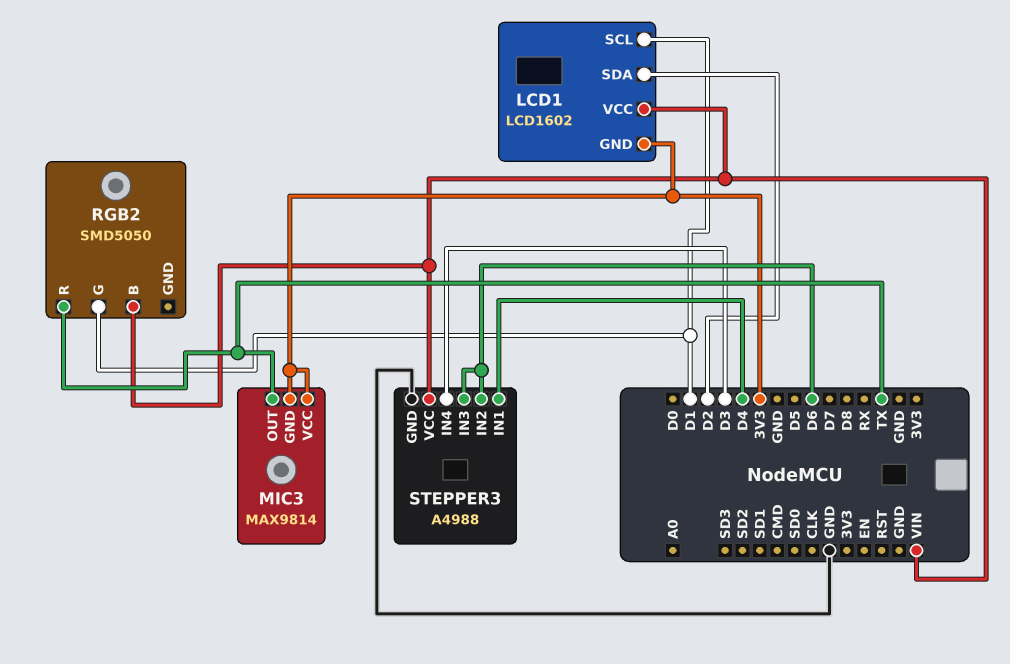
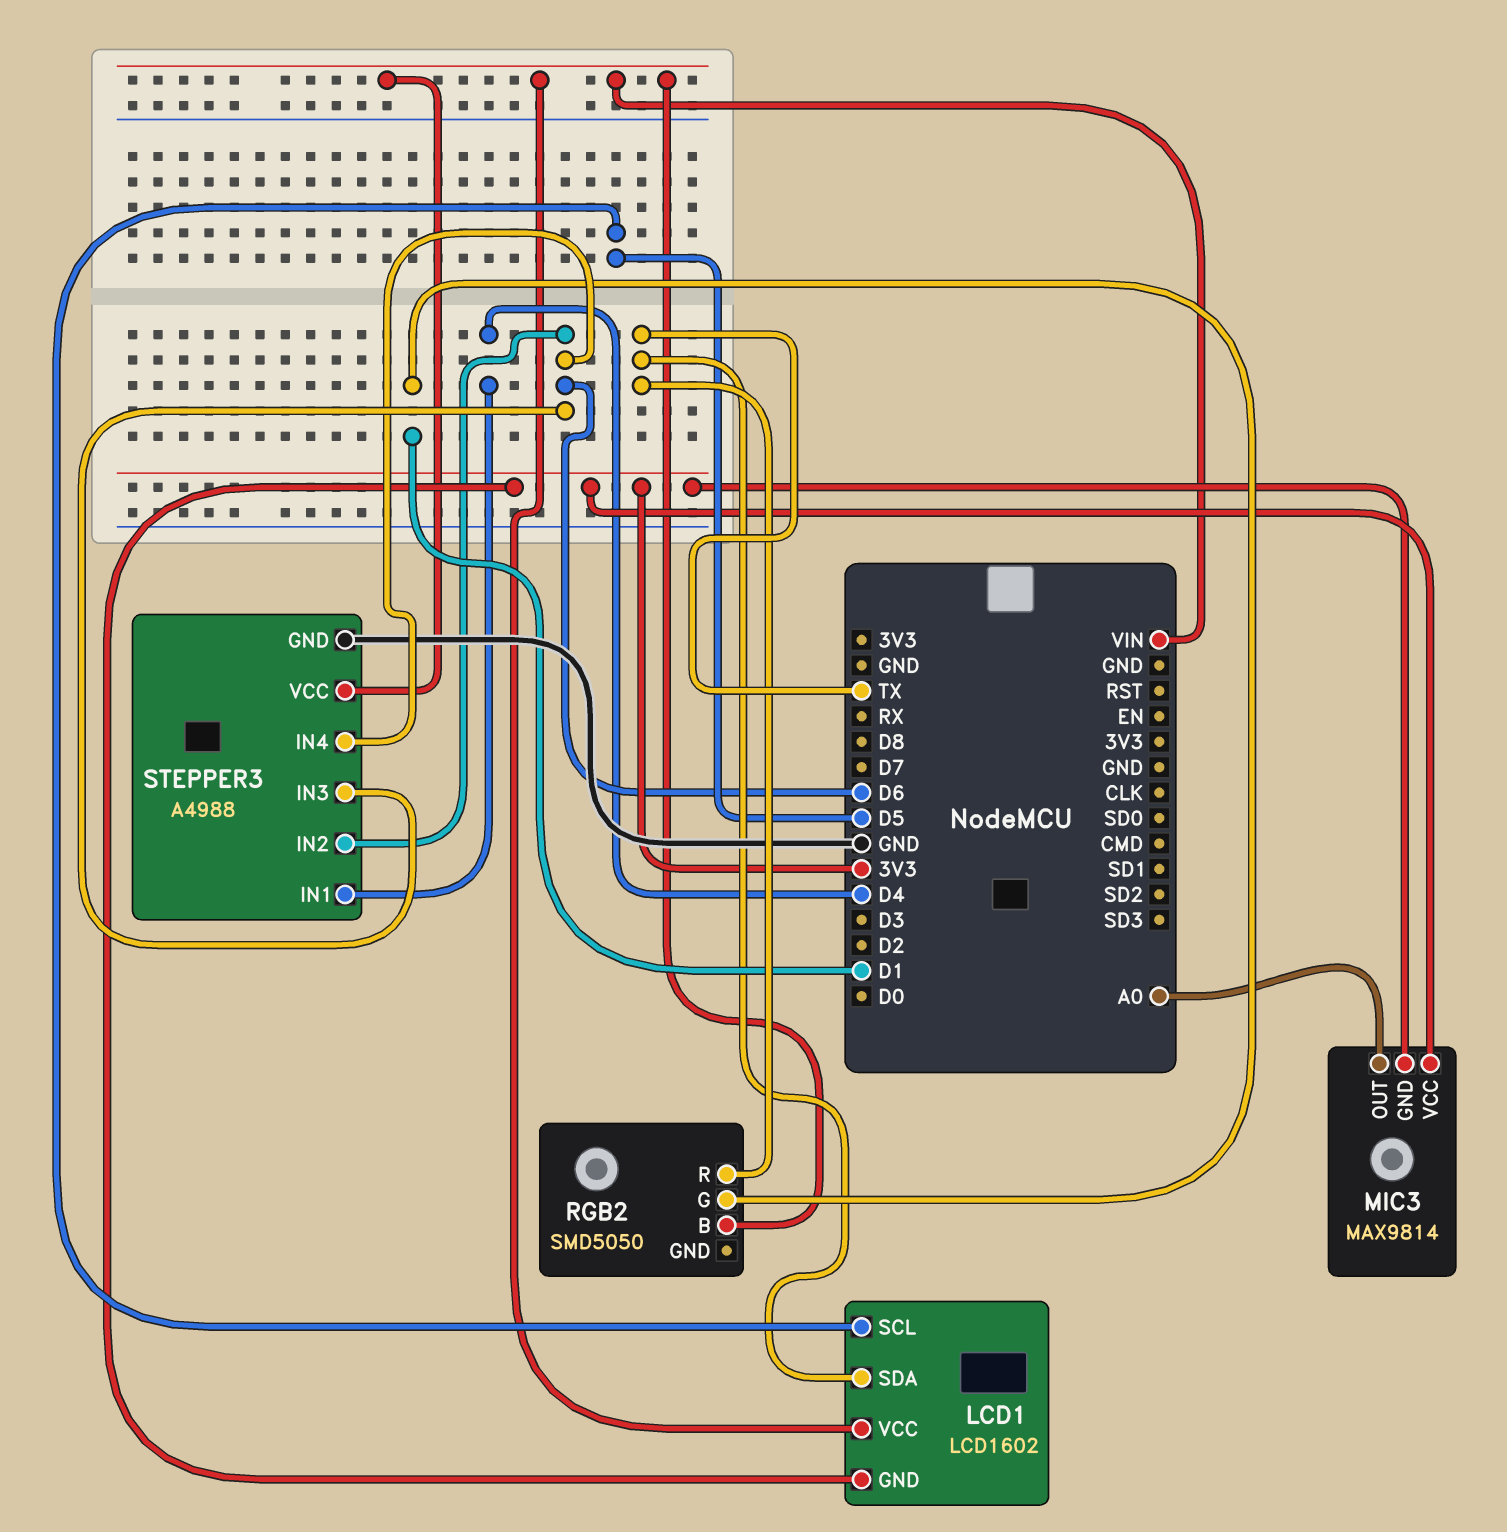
LCD1 pin SCL: D1 -> D5
LCD1 pin SDA: D2 -> TX
MIC3 pin OUT: TX -> A0
STEPPER3 pin IN4: D3 -> D6

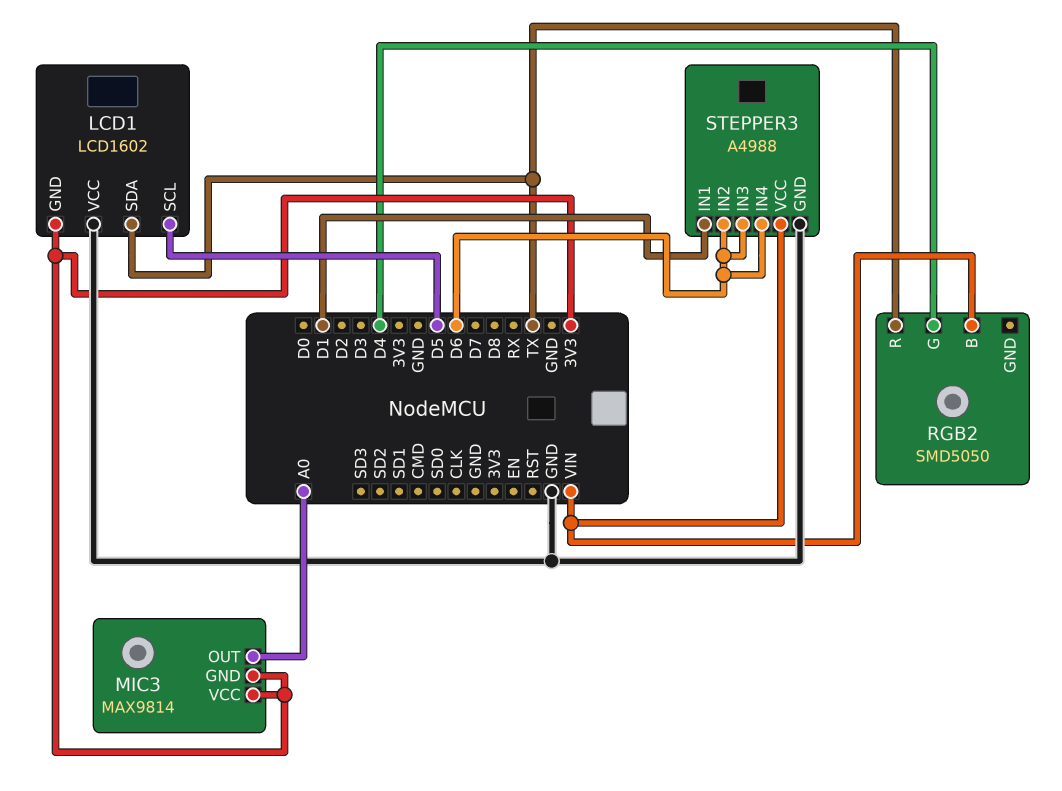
LCD1 pin VCC: VIN -> GND
RGB2 pin G: D1 -> D4
STEPPER3 pin IN1: D4 -> D1

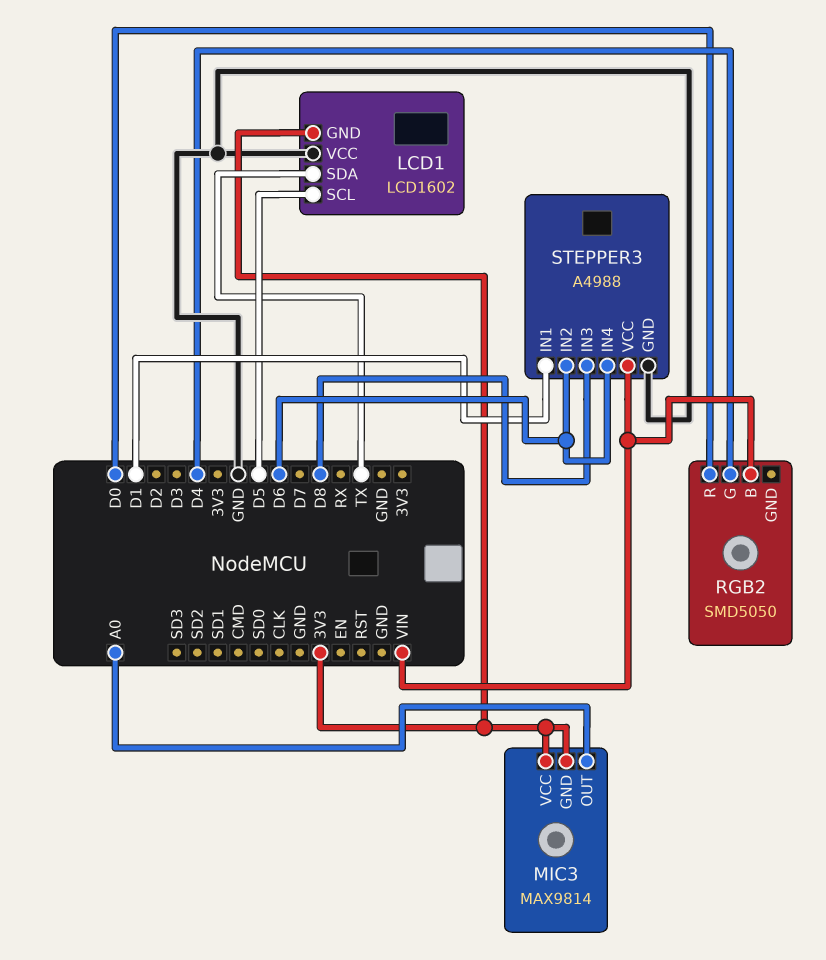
RGB2 pin R: TX -> D0
STEPPER3 pin IN3: D6 -> D8

